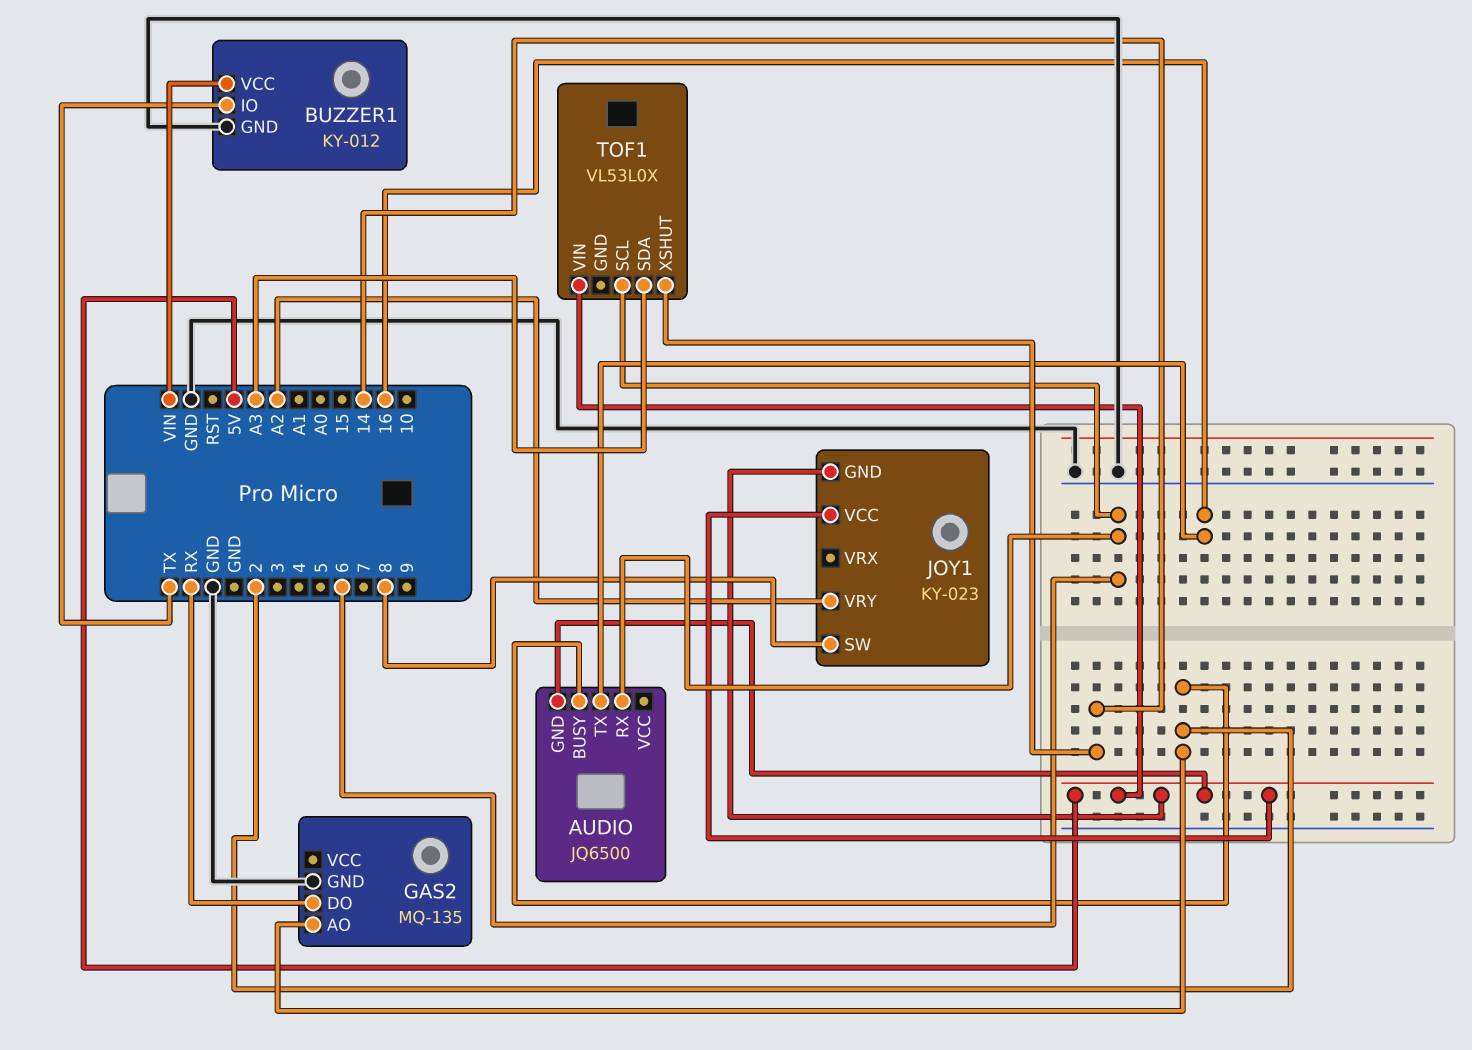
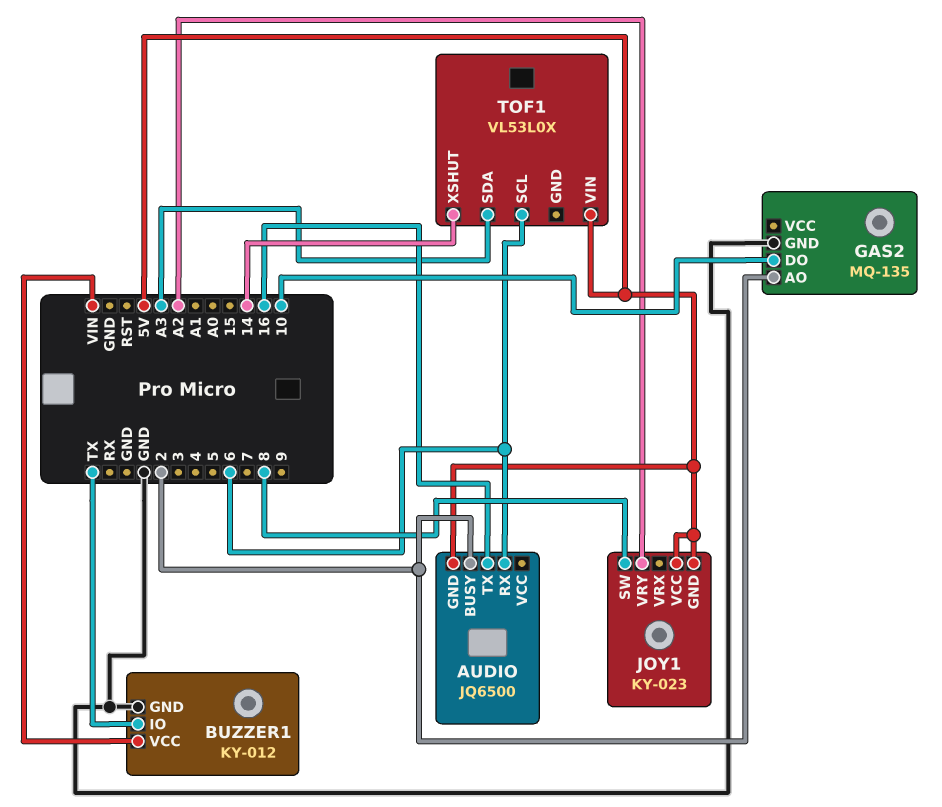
GAS2 pin DO: RX -> 10

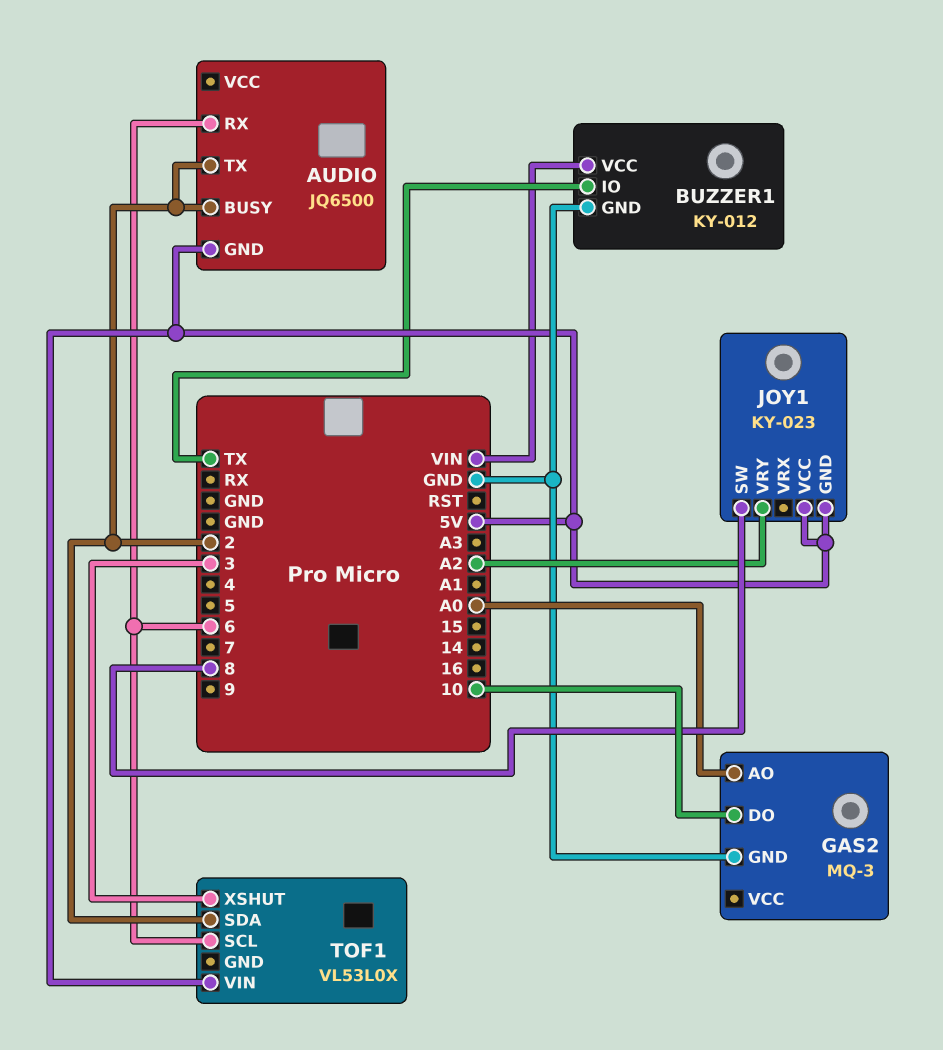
AUDIO pin TX: 16 -> 2
GAS2: MQ-135 -> MQ-3
GAS2 pin AO: 2 -> A0
TOF1 pin SDA: A3 -> 2
TOF1 pin XSHUT: 14 -> 3

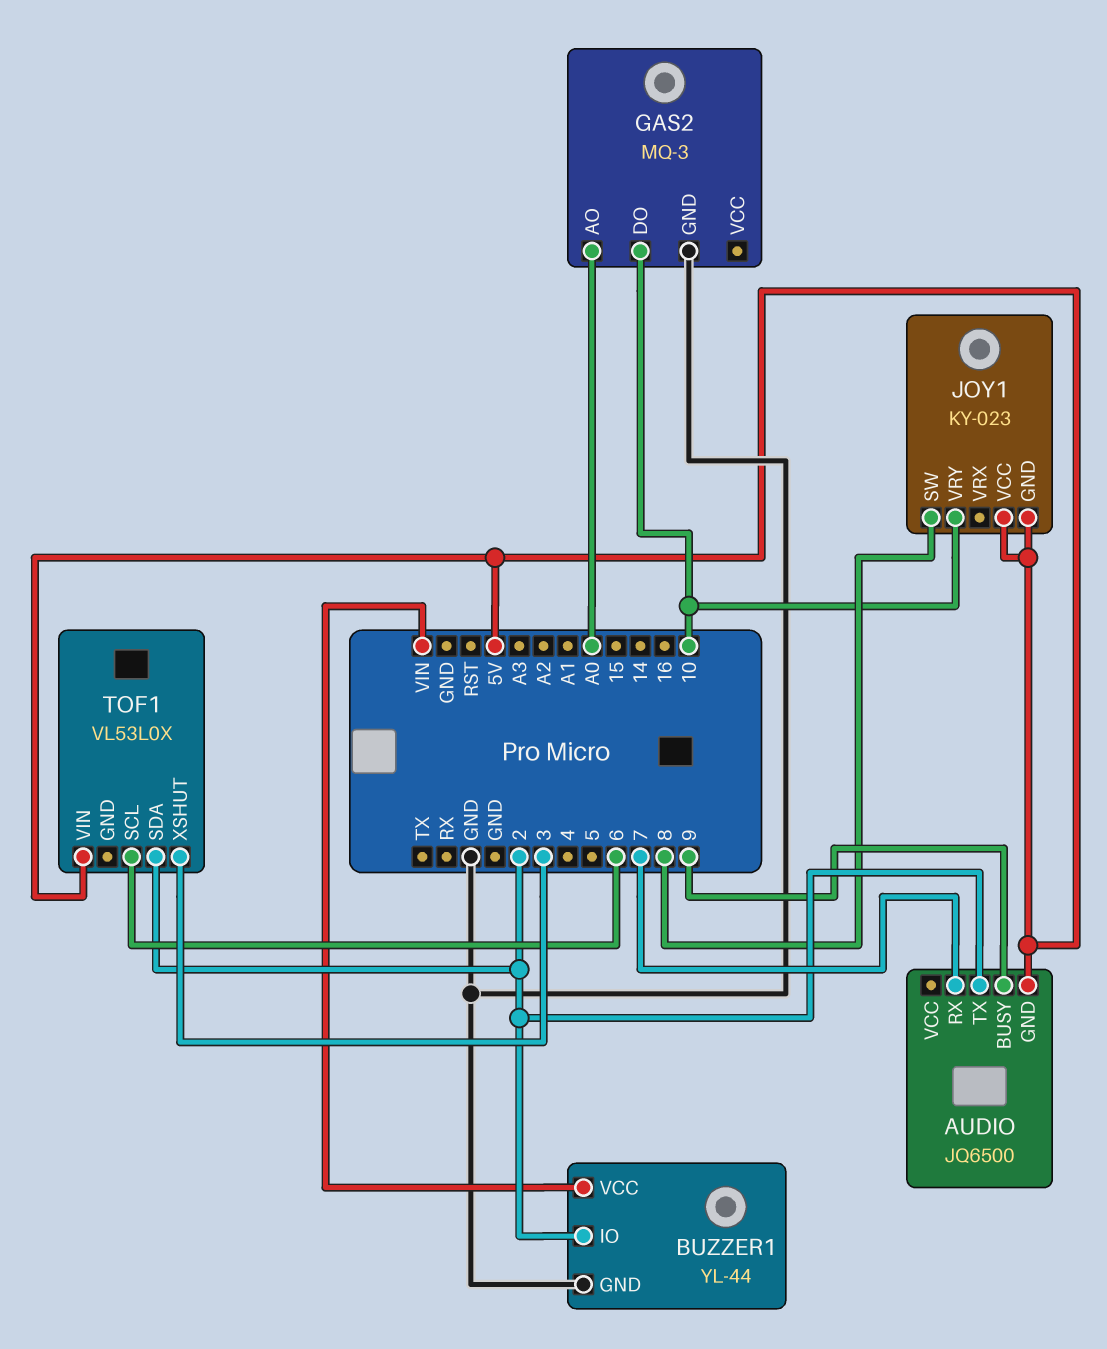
AUDIO pin BUSY: 2 -> 9
AUDIO pin RX: 6 -> 7
BUZZER1: KY-012 -> YL-44
BUZZER1 pin IO: TX -> 2
JOY1 pin VRY: A2 -> 10

